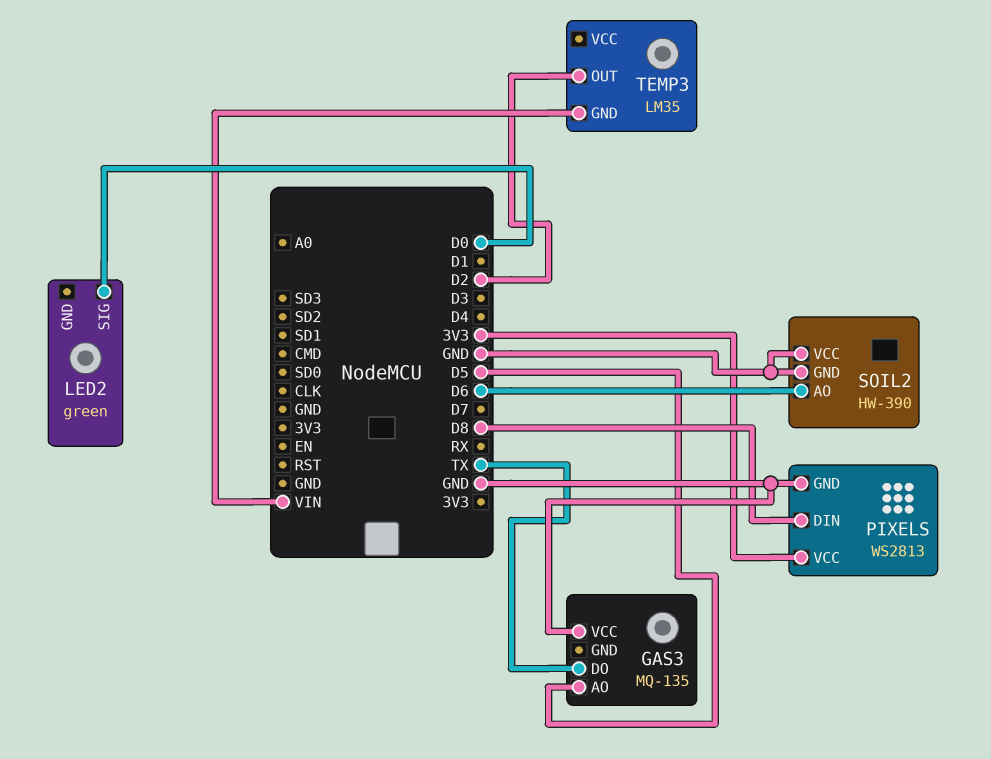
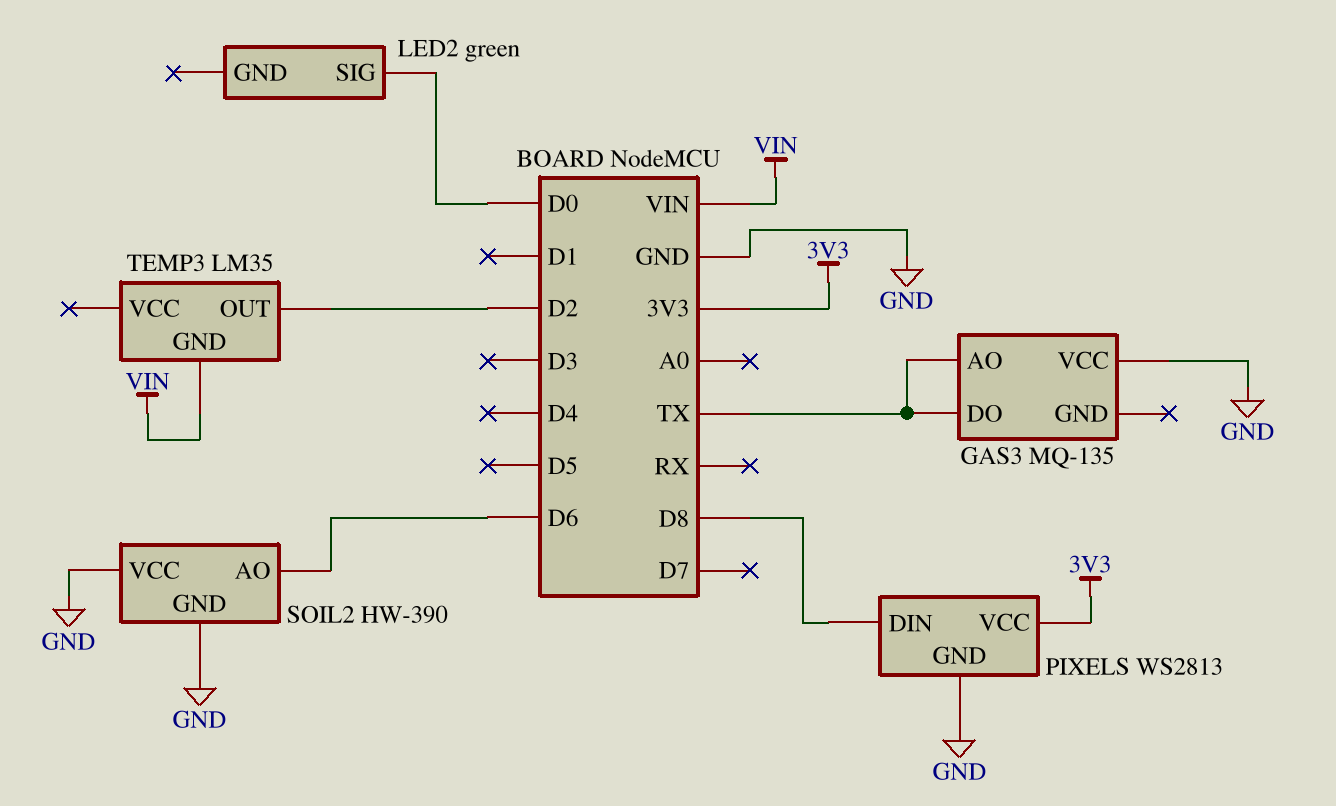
GAS3 pin AO: D5 -> TX

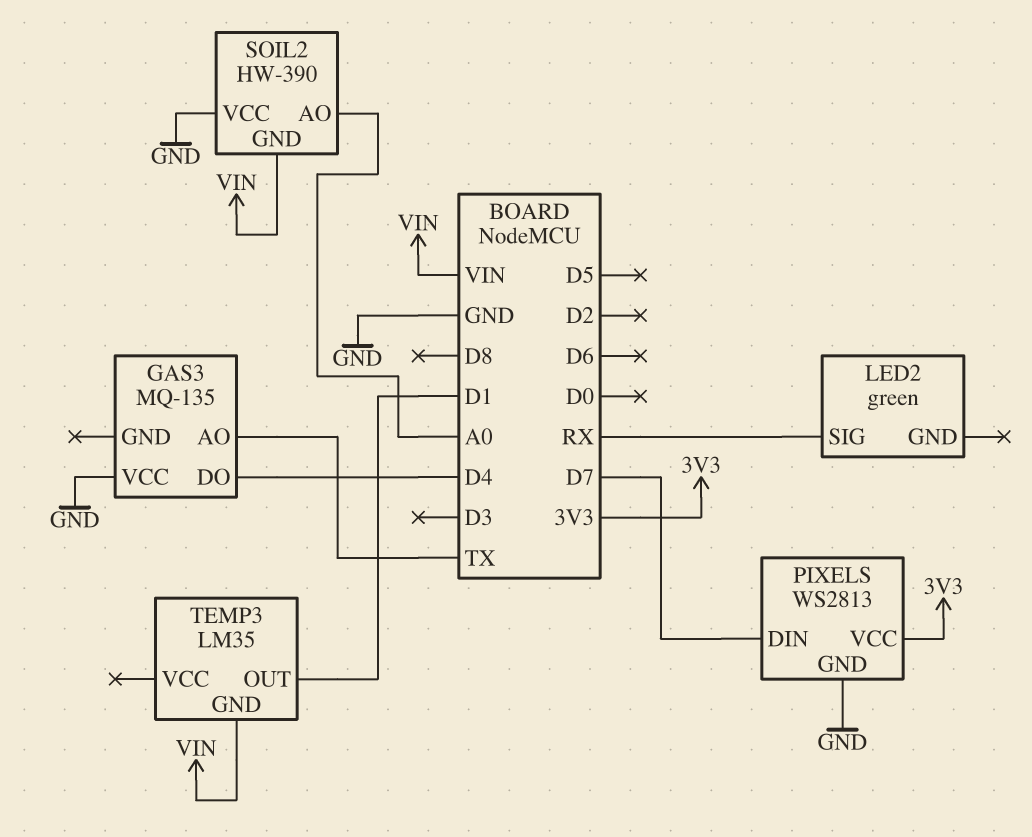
GAS3 pin DO: TX -> D4
LED2 pin SIG: D0 -> RX
PIXELS pin DIN: D8 -> D7
SOIL2 pin AO: D6 -> A0
SOIL2 pin GND: GND -> VIN
TEMP3 pin OUT: D2 -> D1

